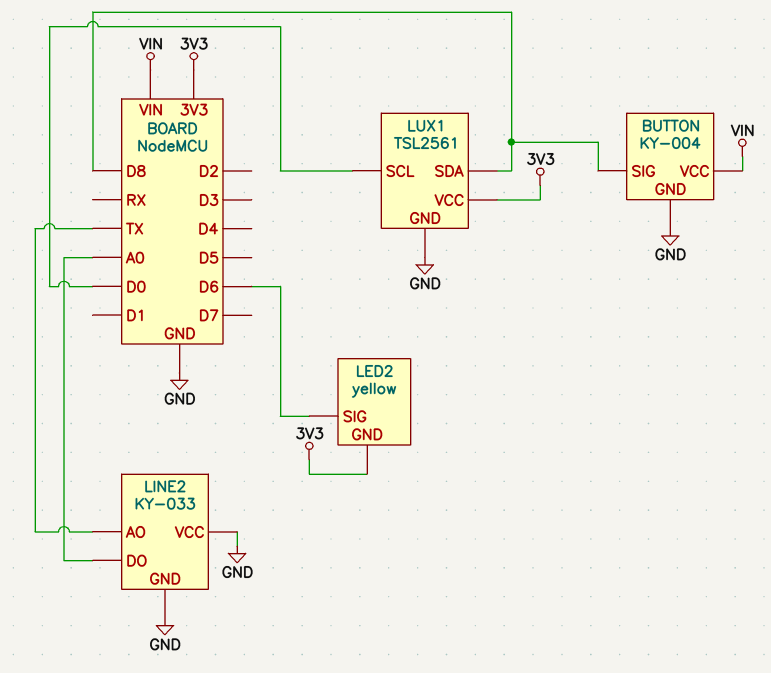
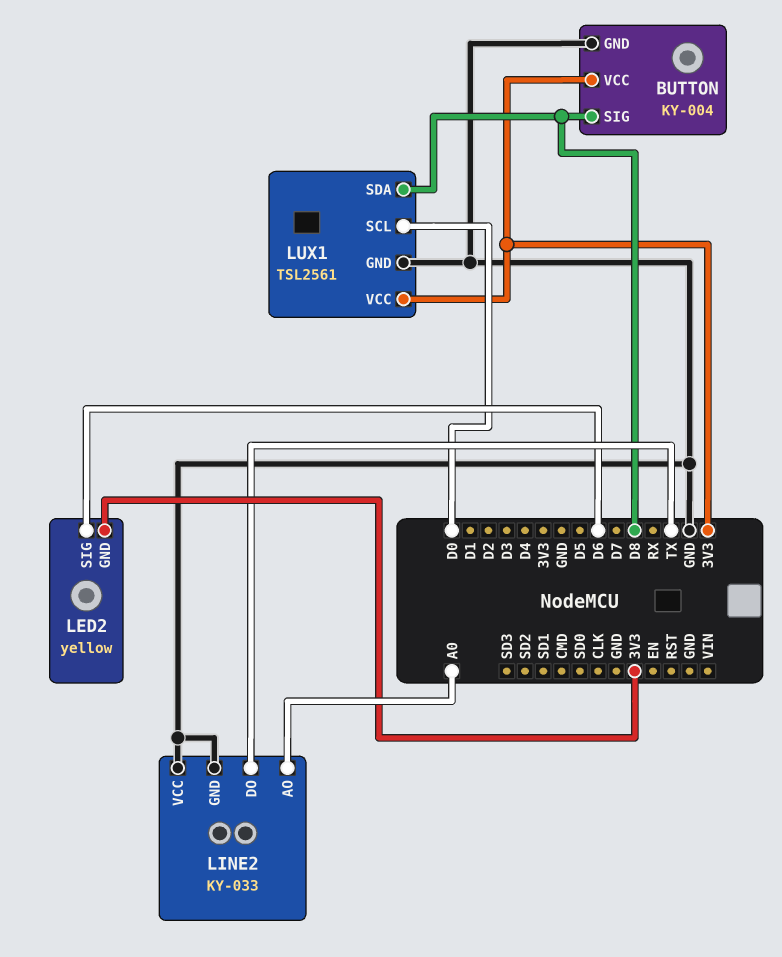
BUTTON pin VCC: VIN -> 3V3
LINE2 pin AO: TX -> A0
LINE2 pin DO: A0 -> TX

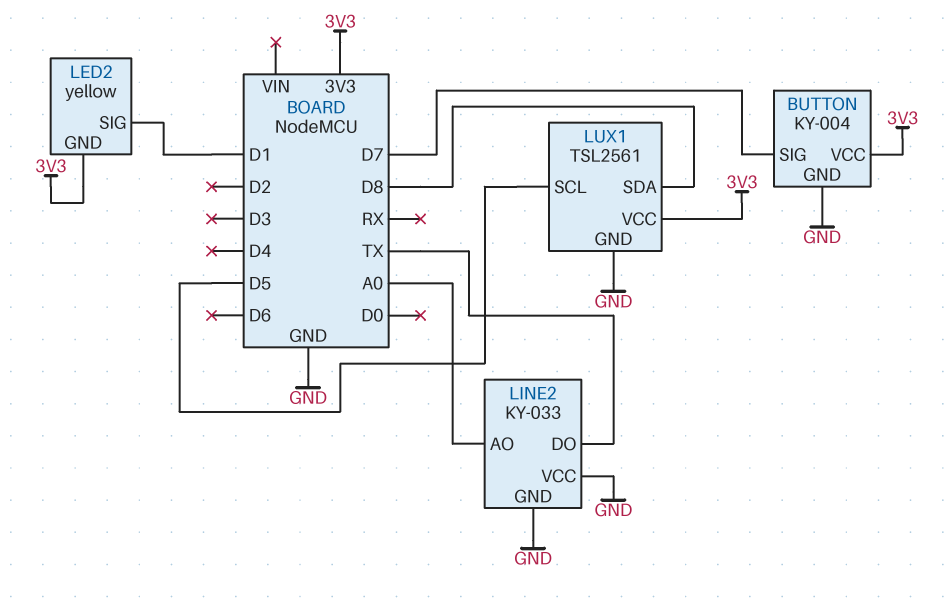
BUTTON pin SIG: D8 -> D7
LED2 pin SIG: D6 -> D1
LUX1 pin SCL: D0 -> D5

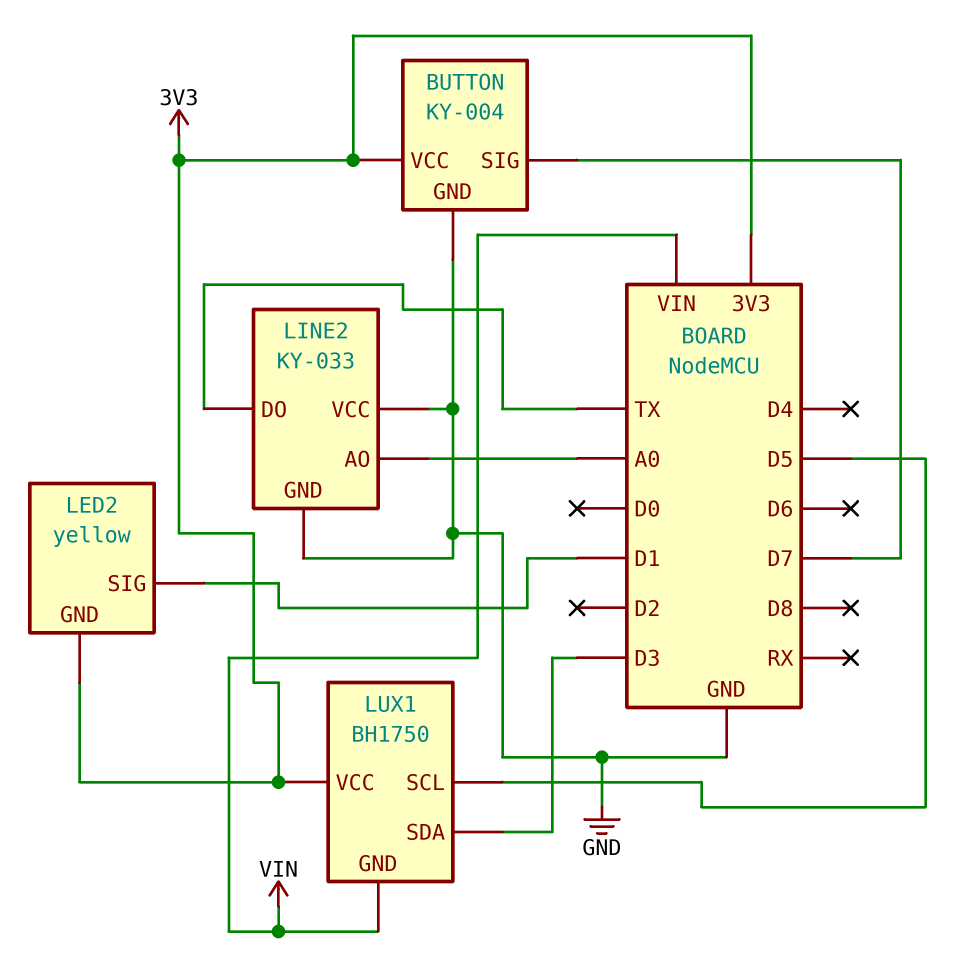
LUX1: TSL2561 -> BH1750
LUX1 pin GND: GND -> VIN
LUX1 pin SDA: D8 -> D3

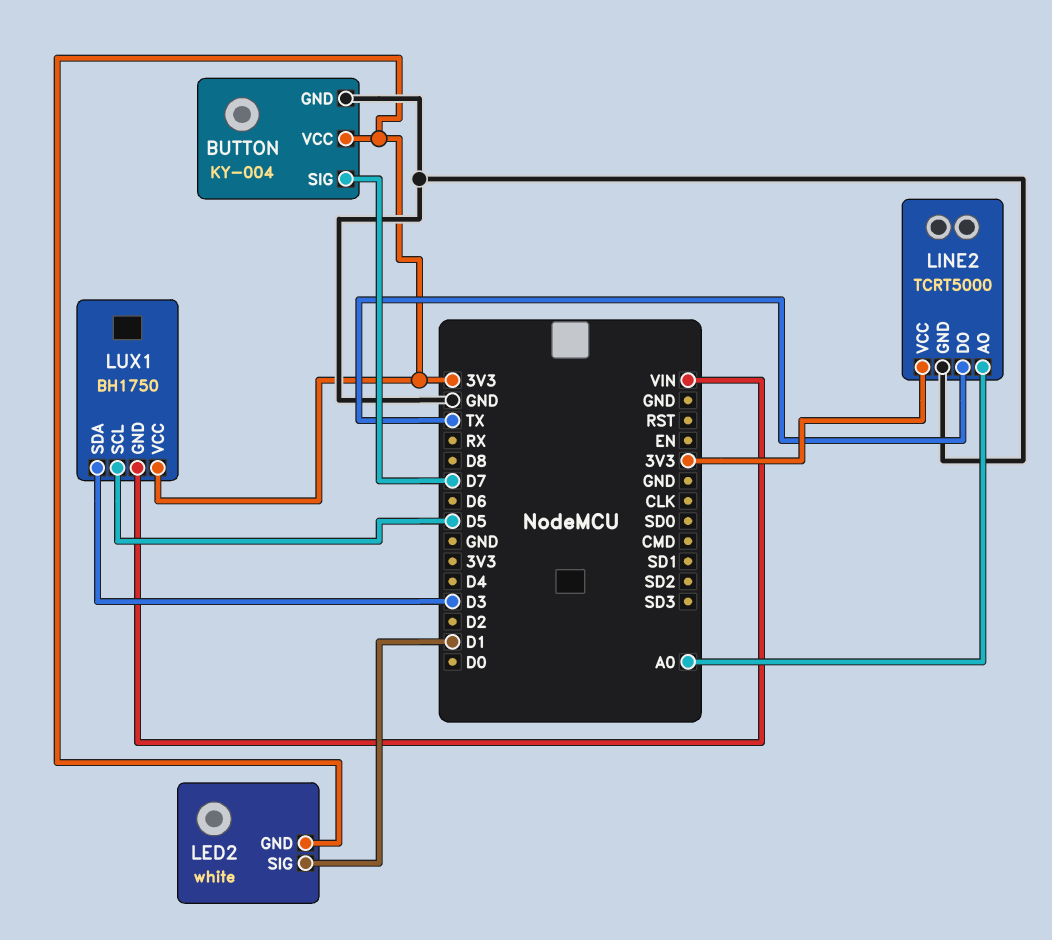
LED2: yellow -> white
LINE2: KY-033 -> TCRT5000
LINE2 pin VCC: GND -> 3V3

